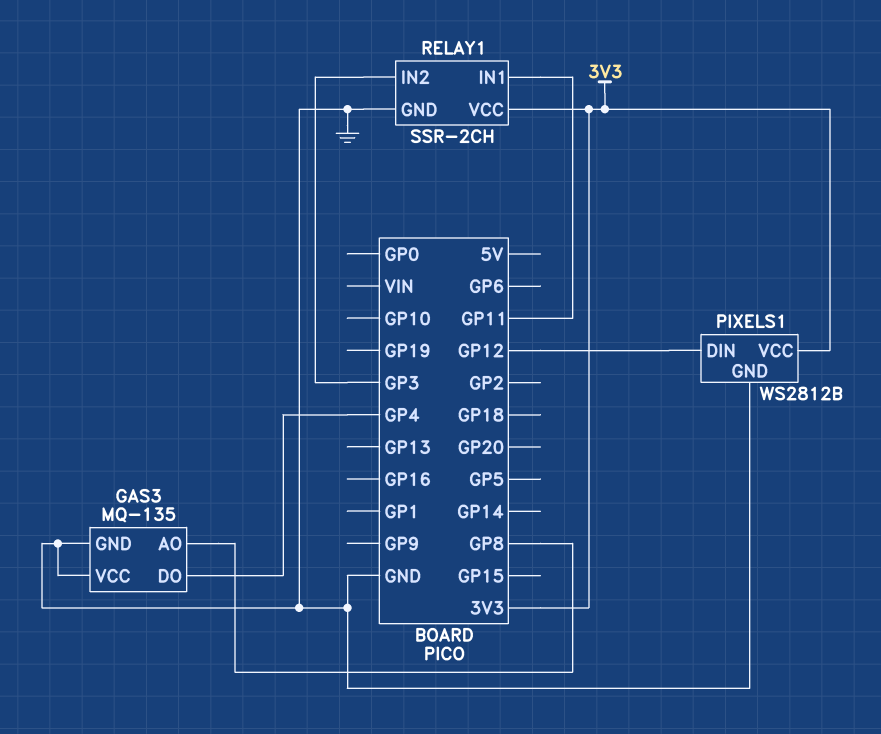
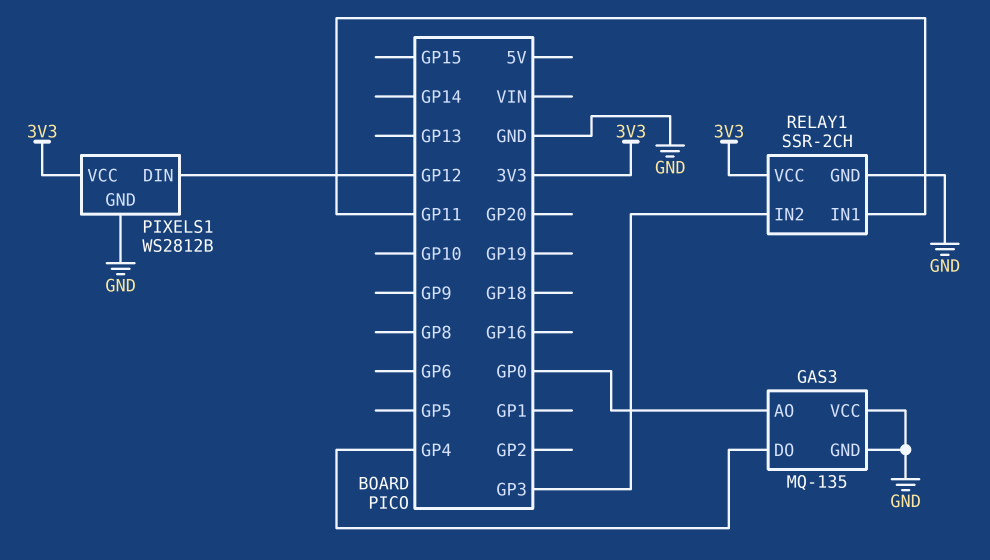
GAS3 pin AO: GP8 -> GP0

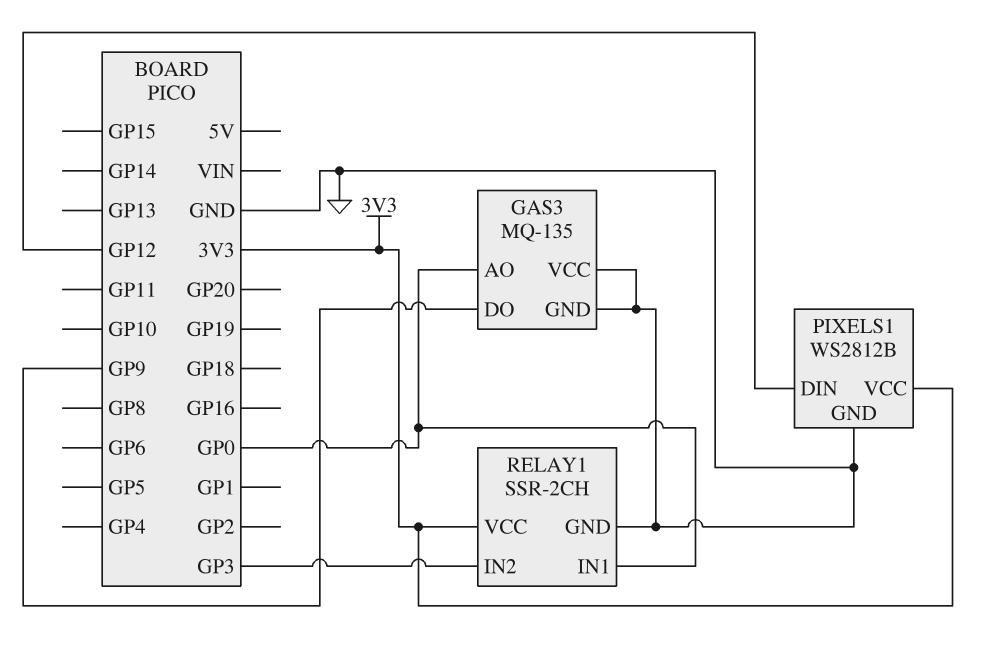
GAS3 pin DO: GP4 -> GP9
RELAY1 pin IN1: GP11 -> GP0

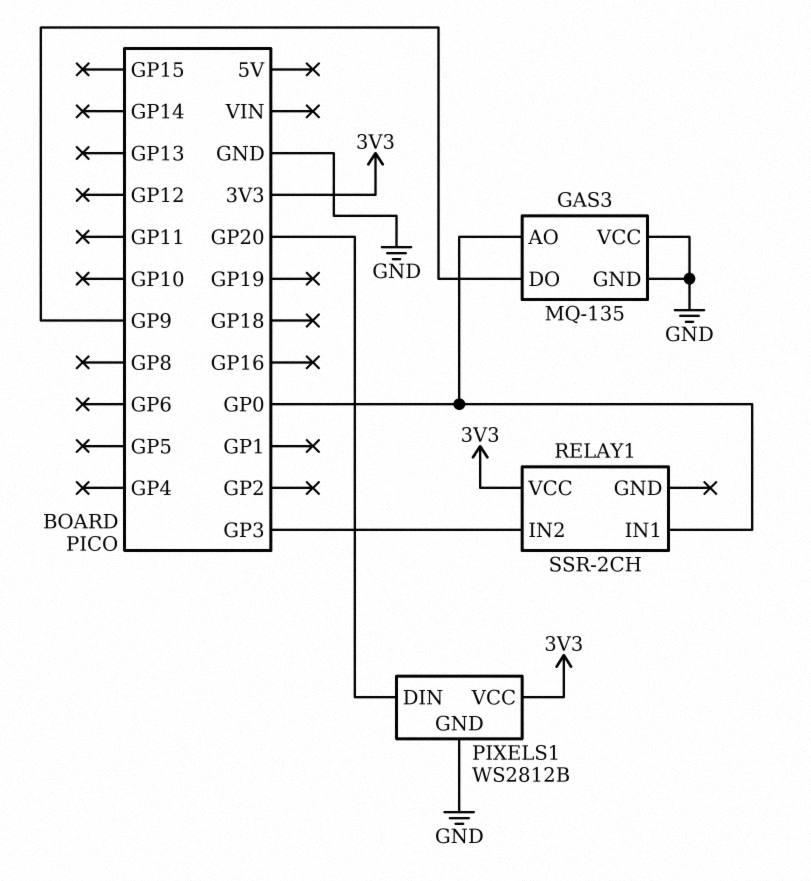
PIXELS1 pin DIN: GP12 -> GP20
RELAY1 pin GND: GND -> none

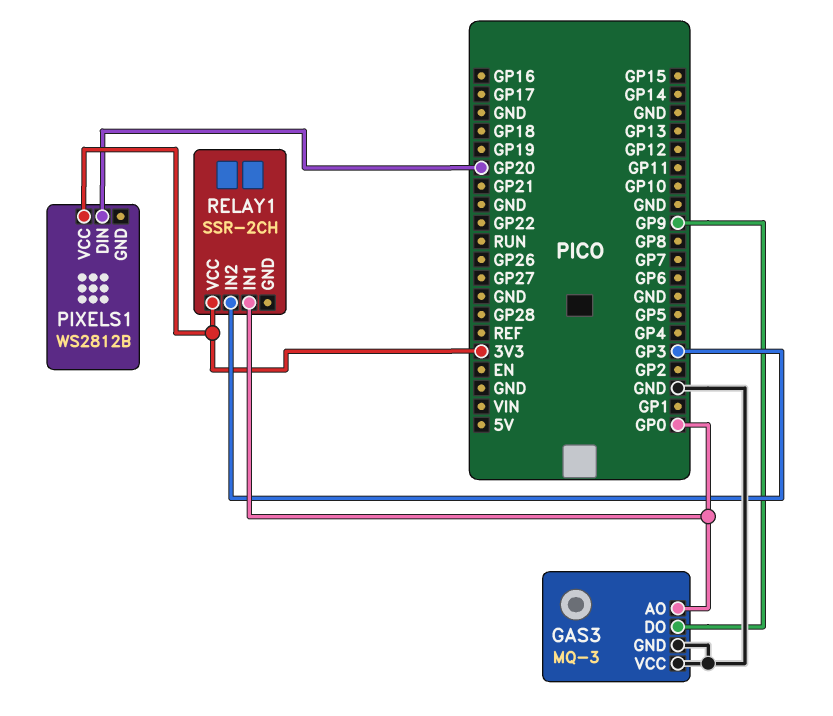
GAS3: MQ-135 -> MQ-3
PIXELS1 pin GND: GND -> none

